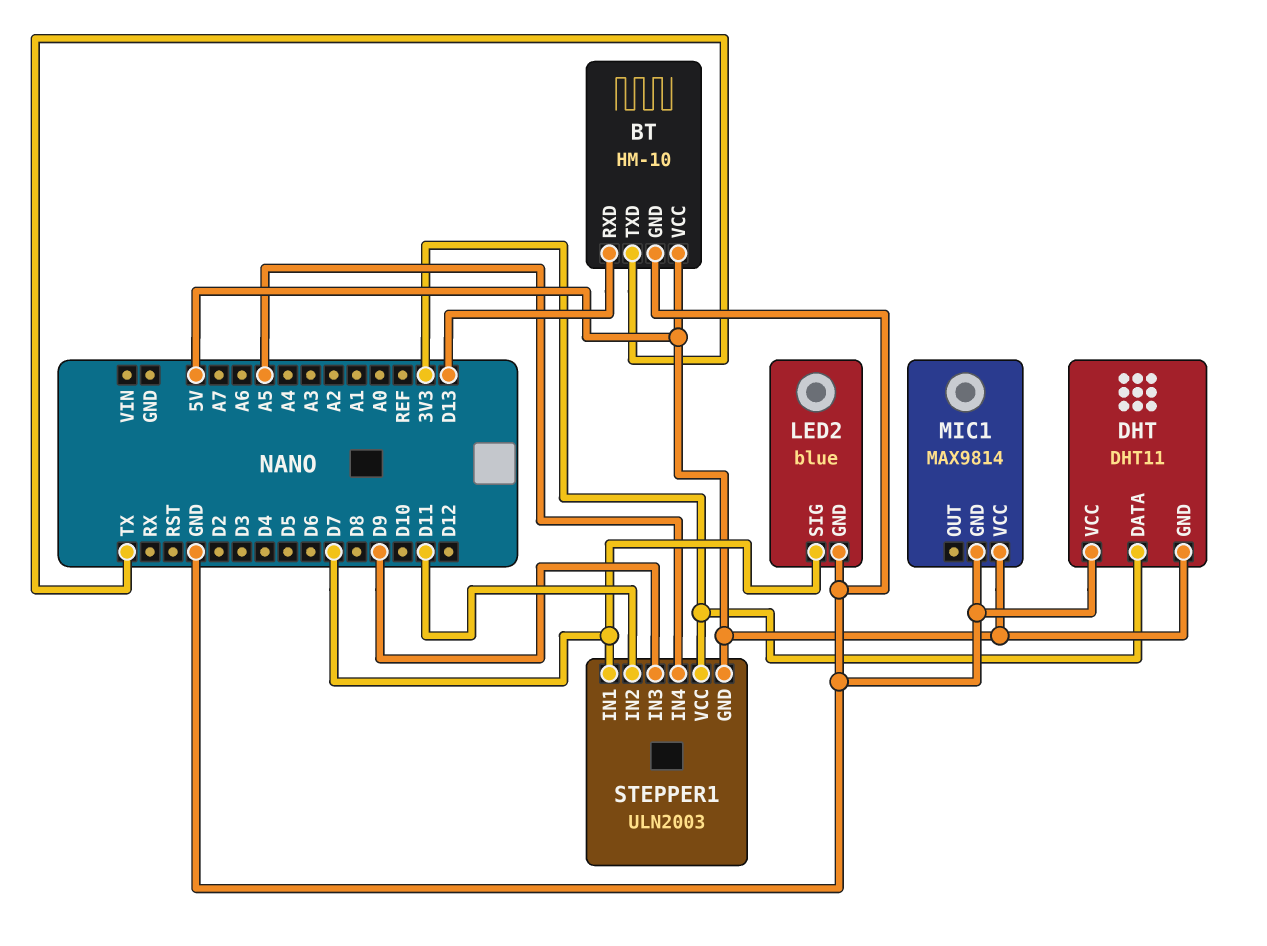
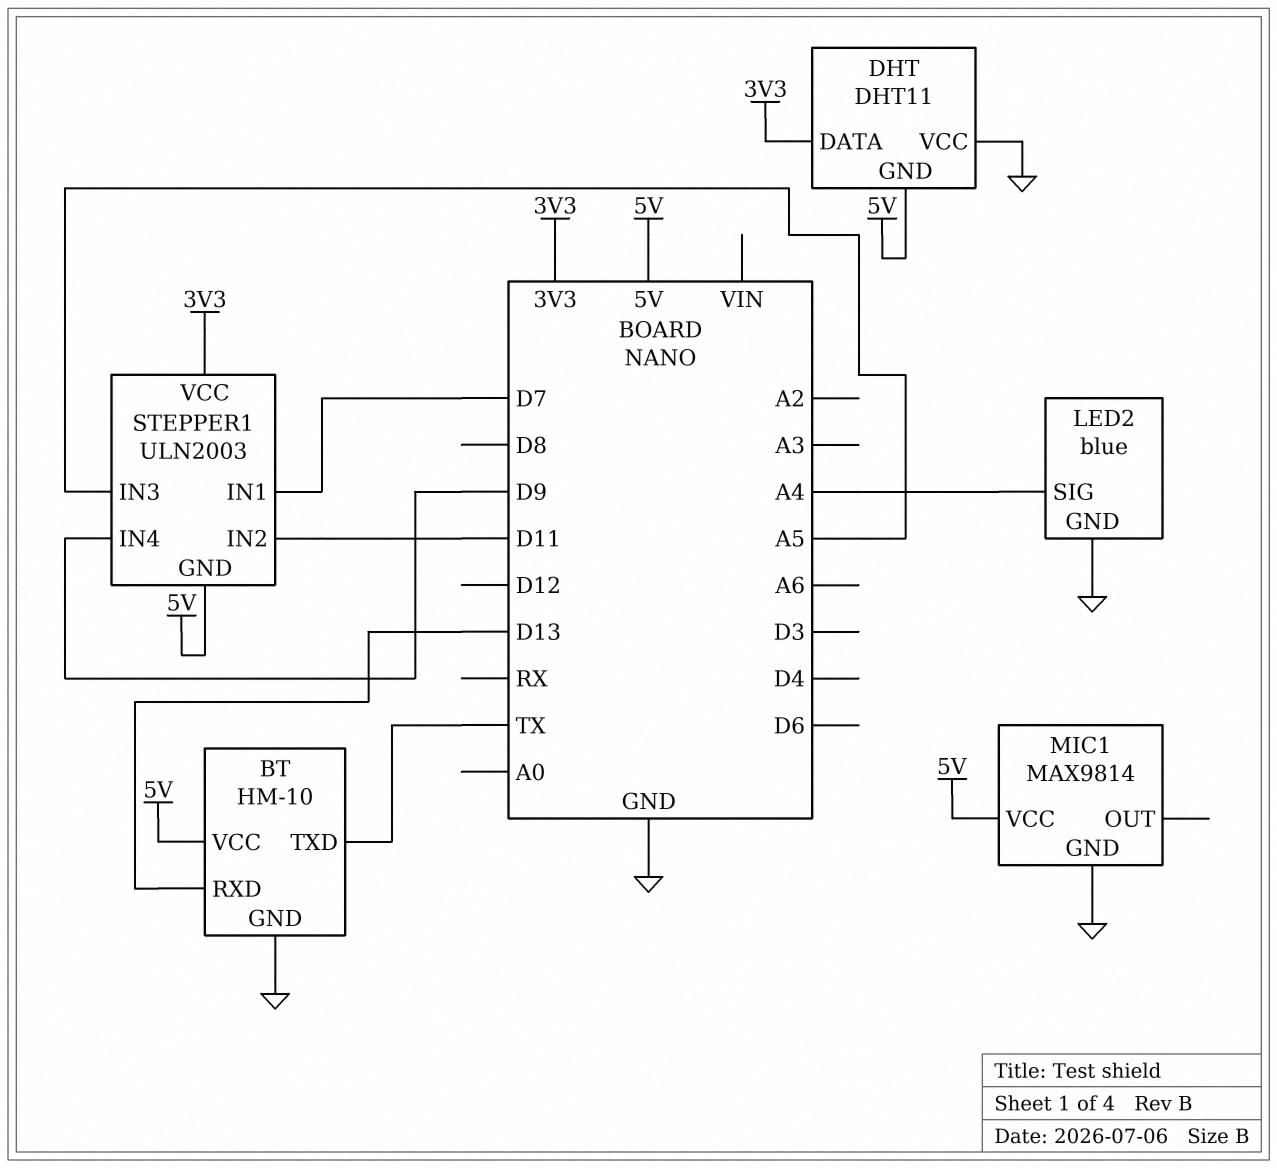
LED2 pin SIG: D7 -> A4
STEPPER1 pin IN3: D9 -> A5
STEPPER1 pin IN4: A5 -> D9

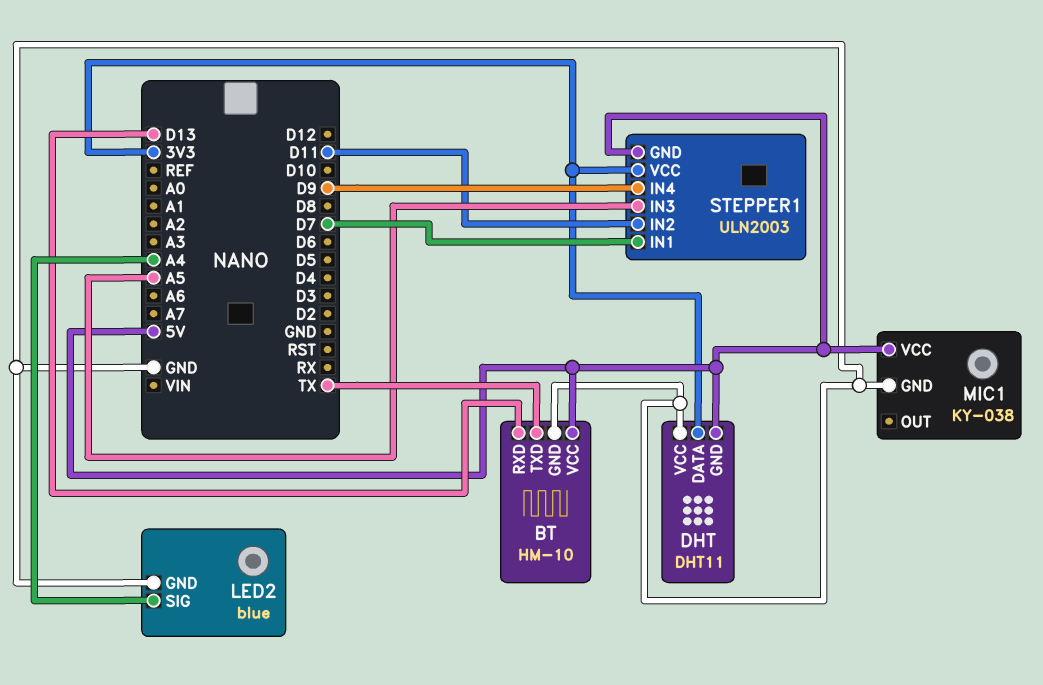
MIC1: MAX9814 -> KY-038

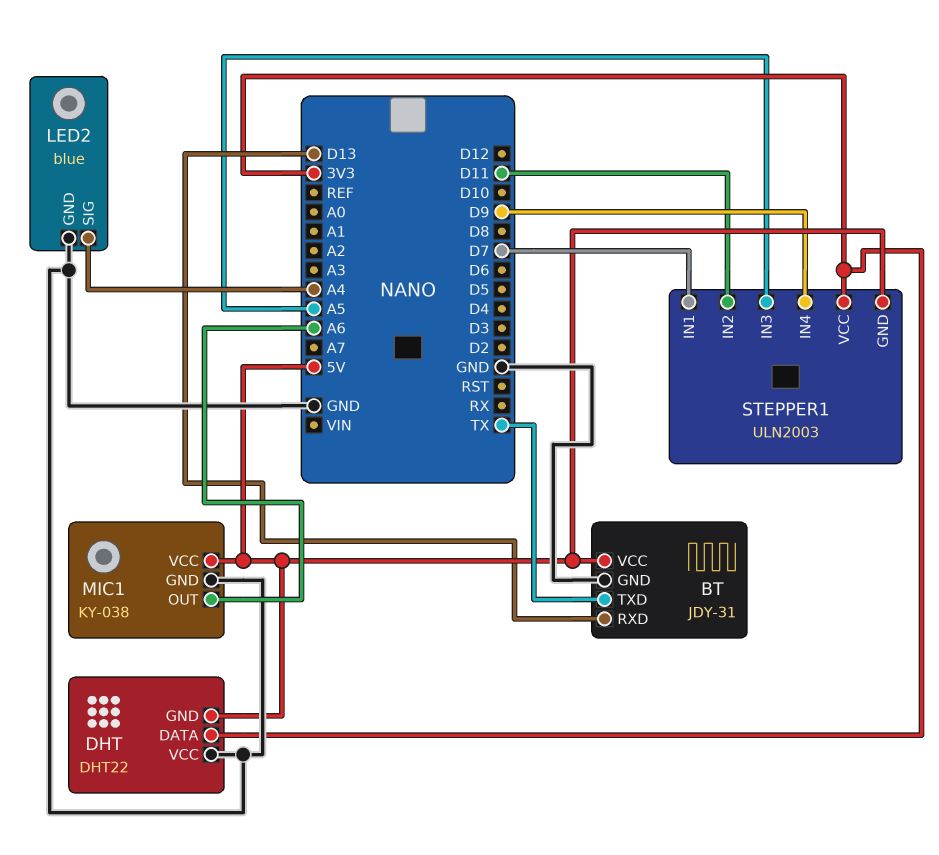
BT: HM-10 -> JDY-31
DHT: DHT11 -> DHT22
MIC1 pin OUT: none -> A6

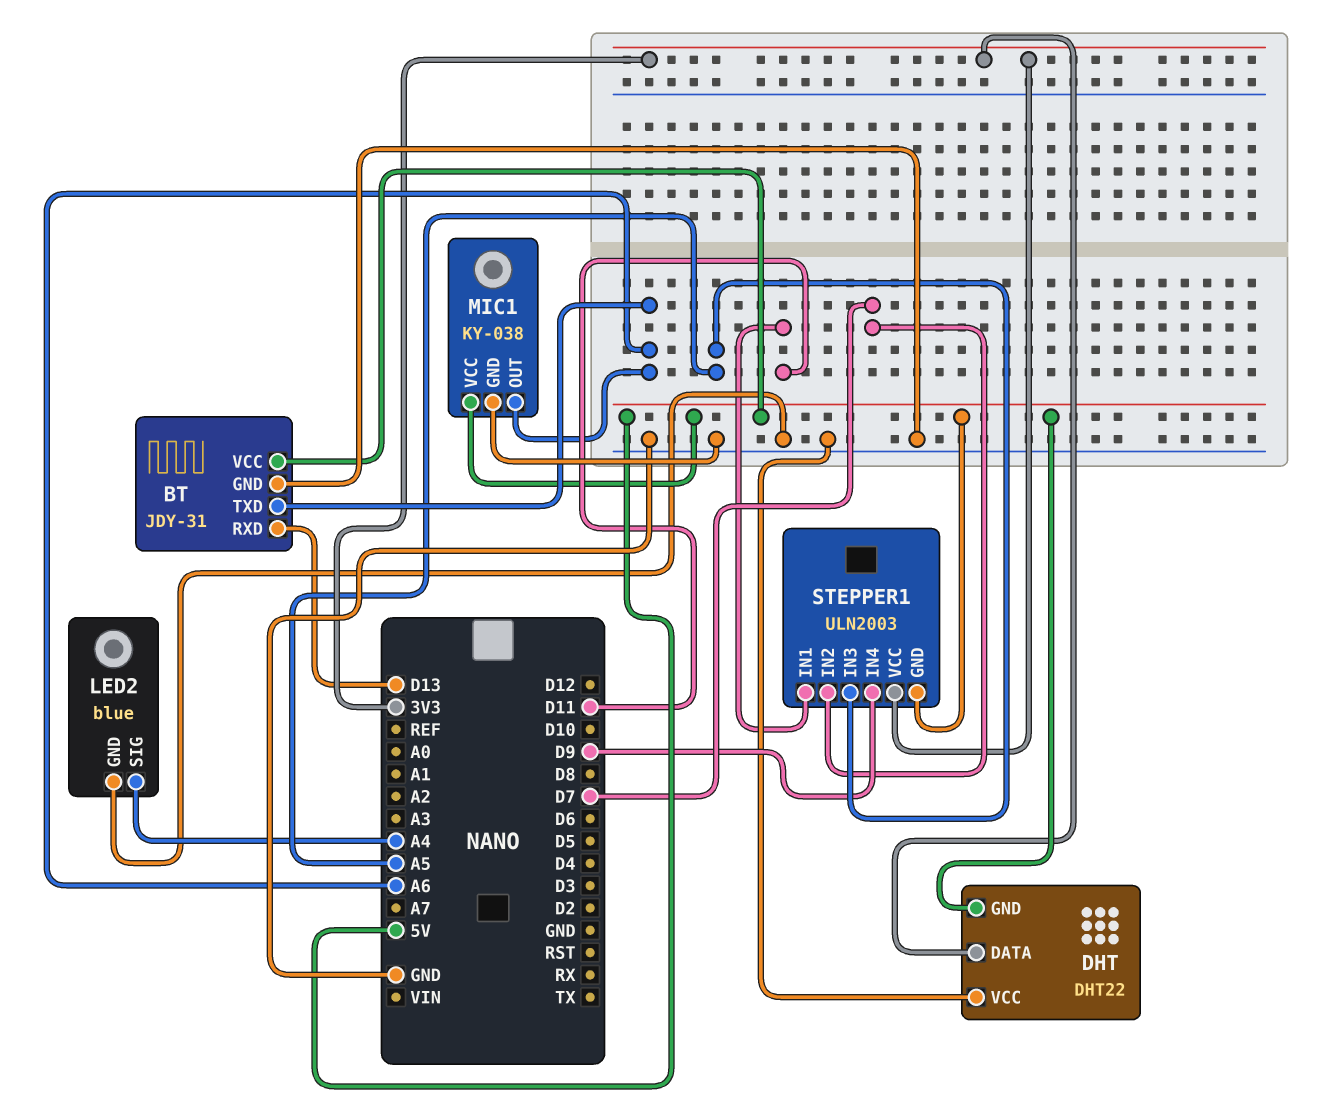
BT pin TXD: TX -> A6
STEPPER1 pin IN1: D7 -> D11
STEPPER1 pin IN2: D11 -> D7

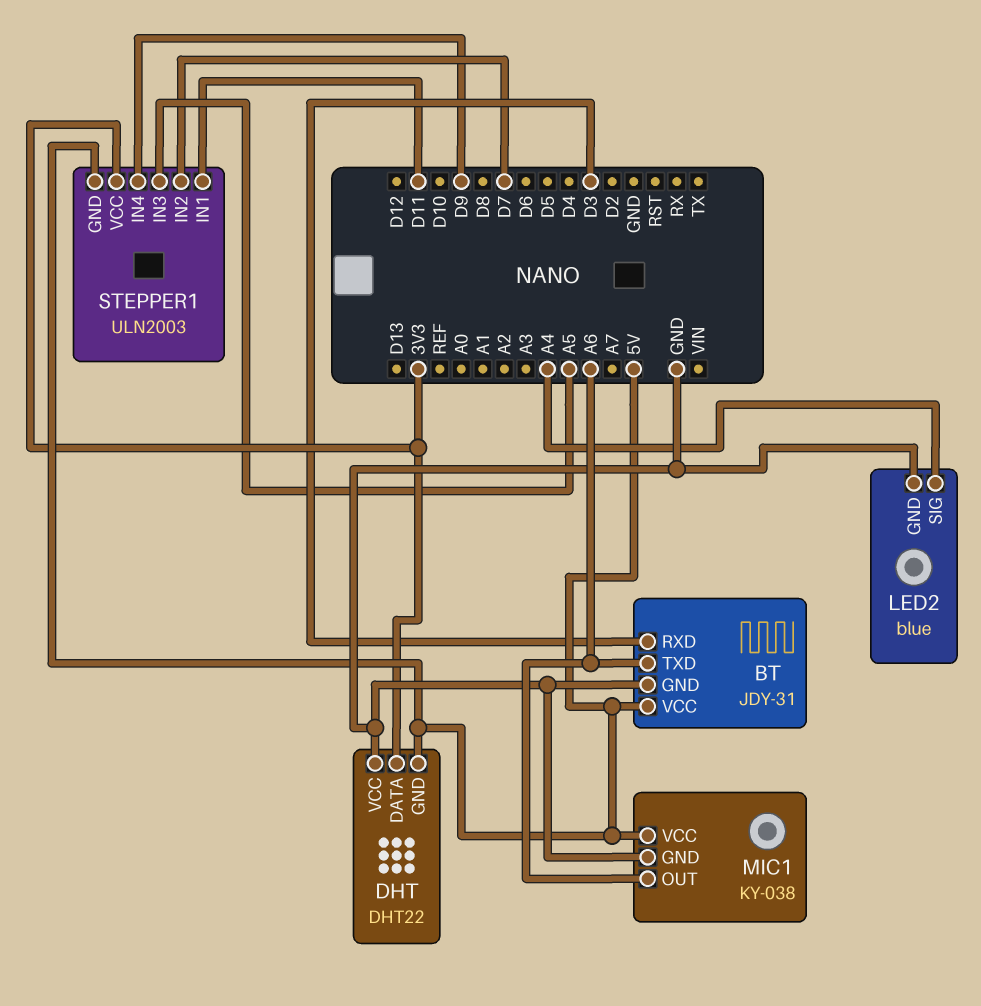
BT pin RXD: D13 -> D3

